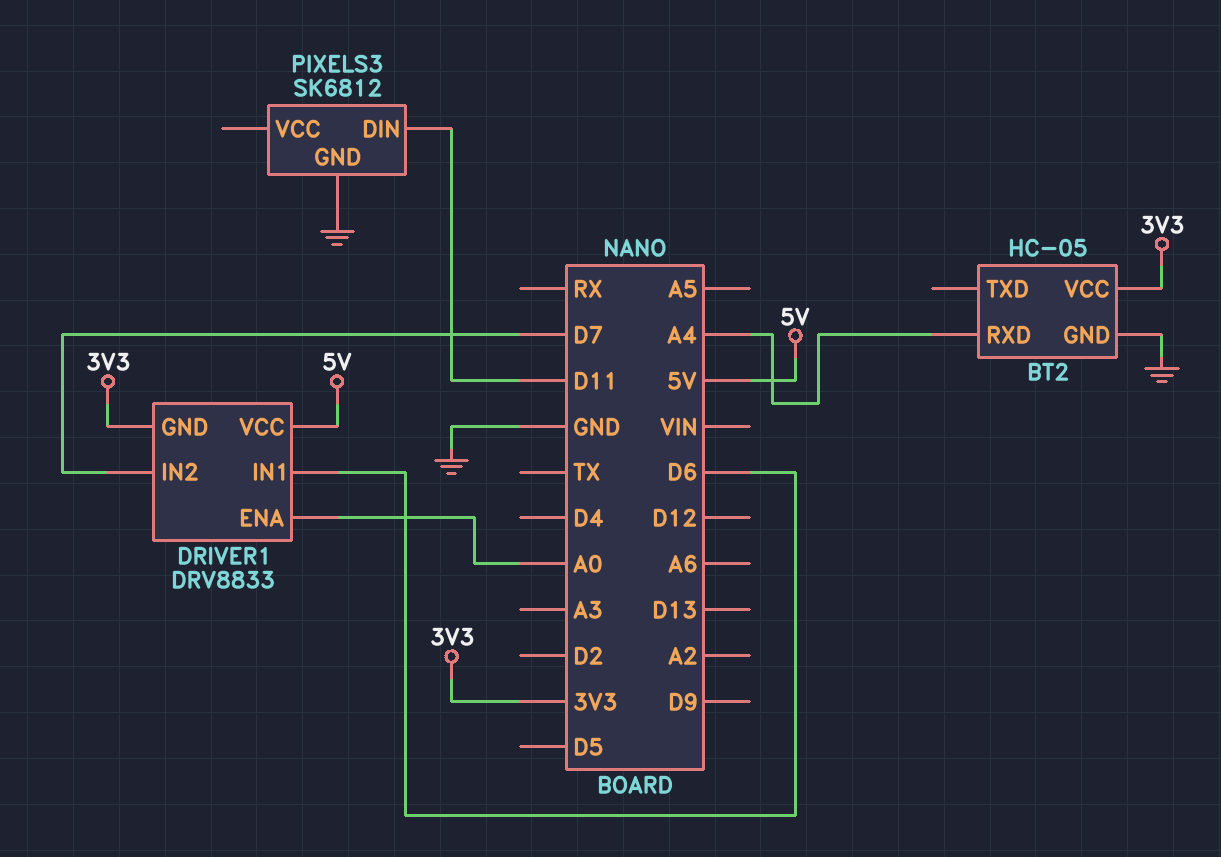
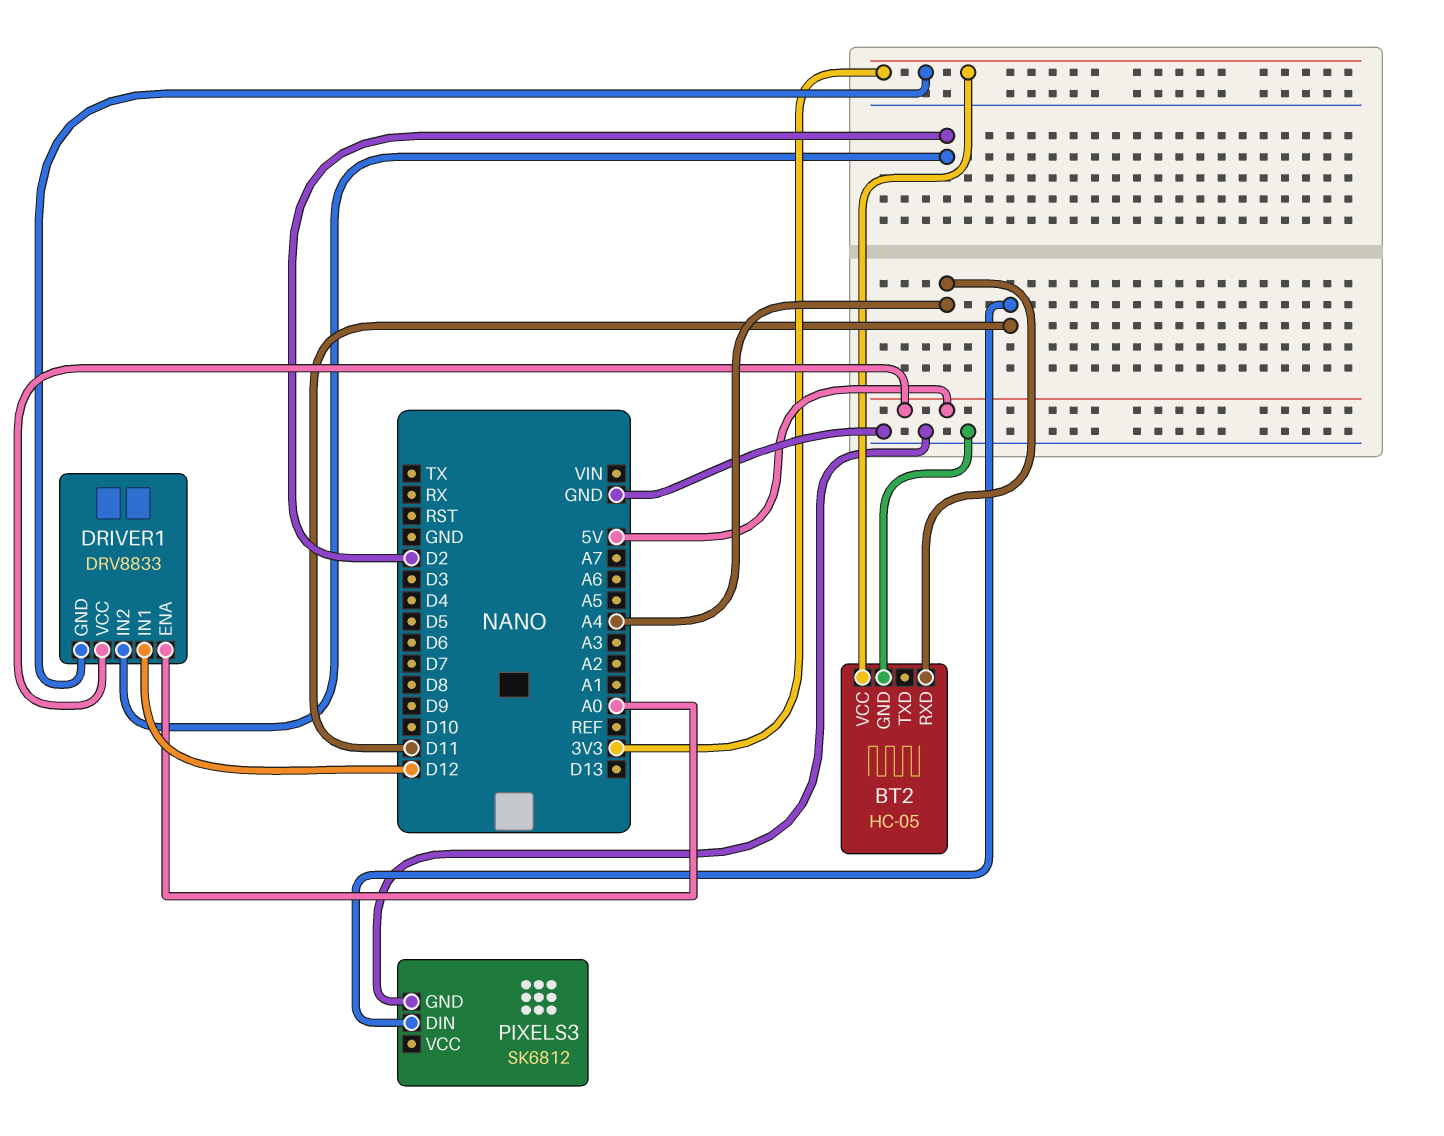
DRIVER1 pin IN1: D6 -> D12
DRIVER1 pin IN2: D7 -> D2

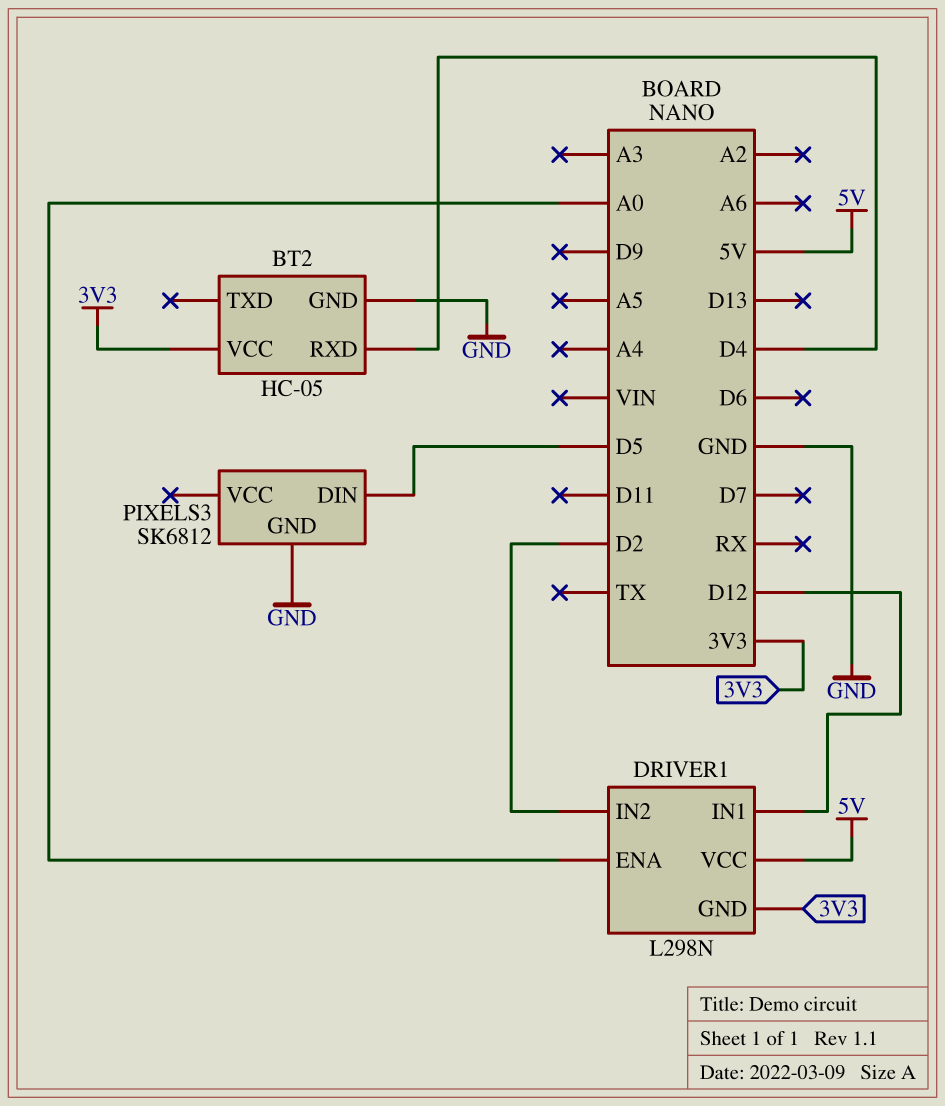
BT2 pin RXD: A4 -> D4
DRIVER1: DRV8833 -> L298N
PIXELS3 pin DIN: D11 -> D5

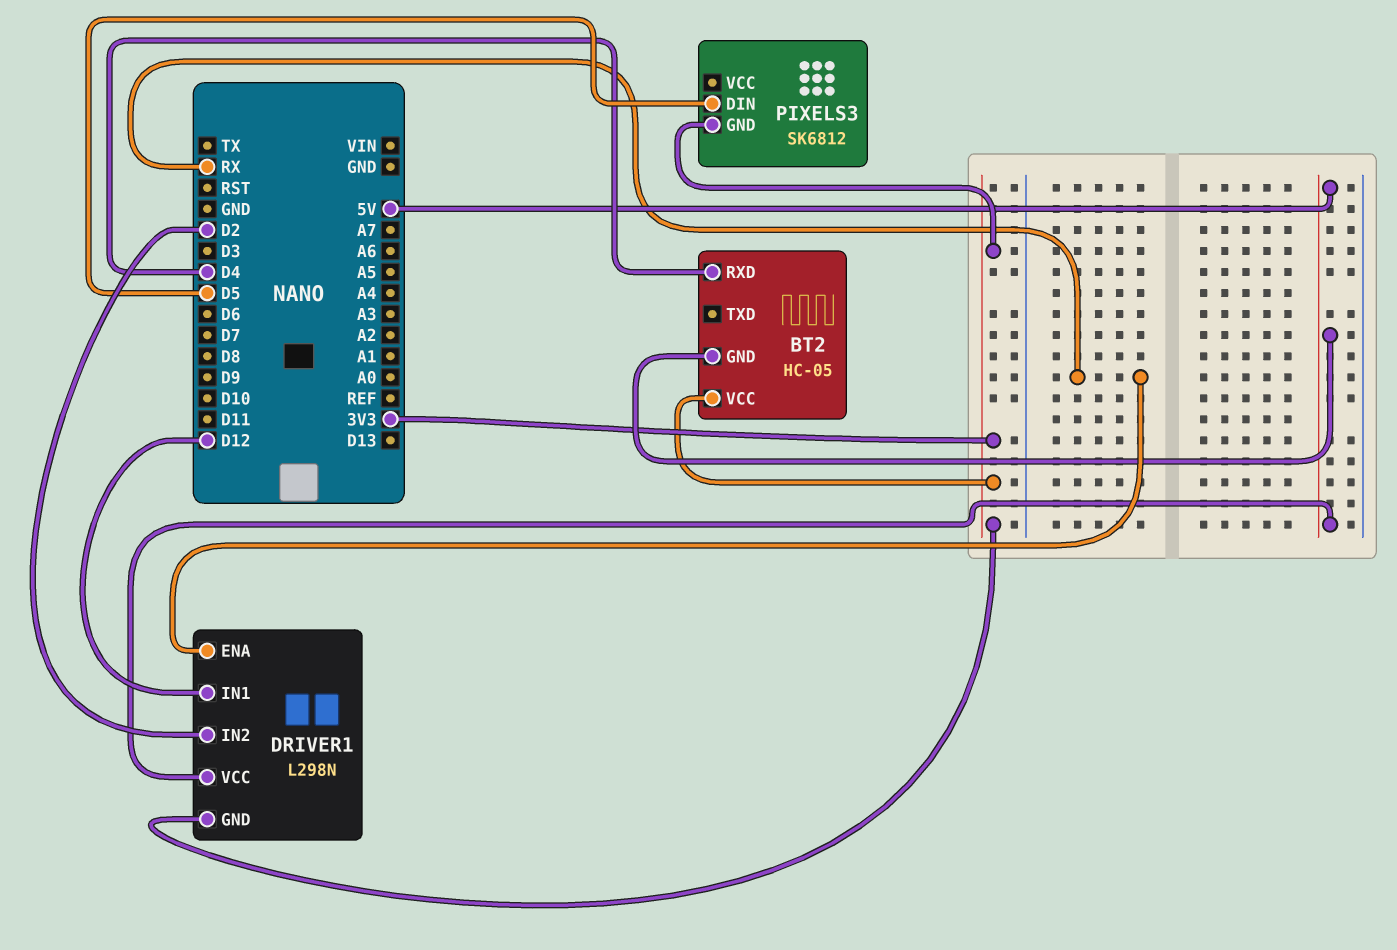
BT2 pin GND: GND -> 5V
DRIVER1 pin ENA: A0 -> RX
PIXELS3 pin GND: GND -> 3V3

